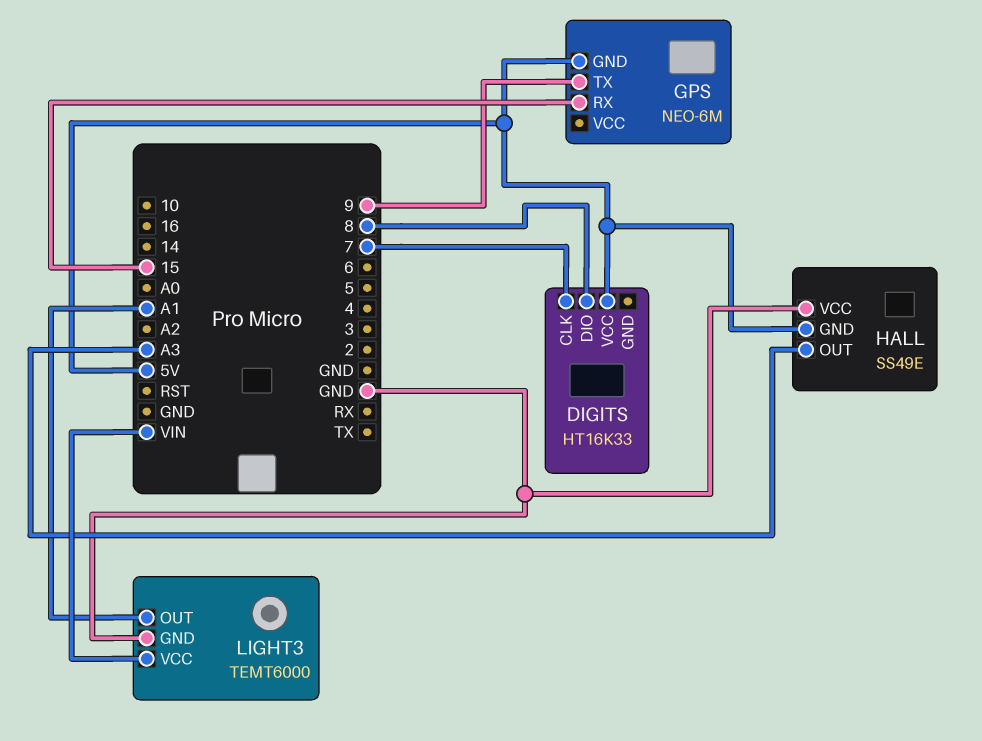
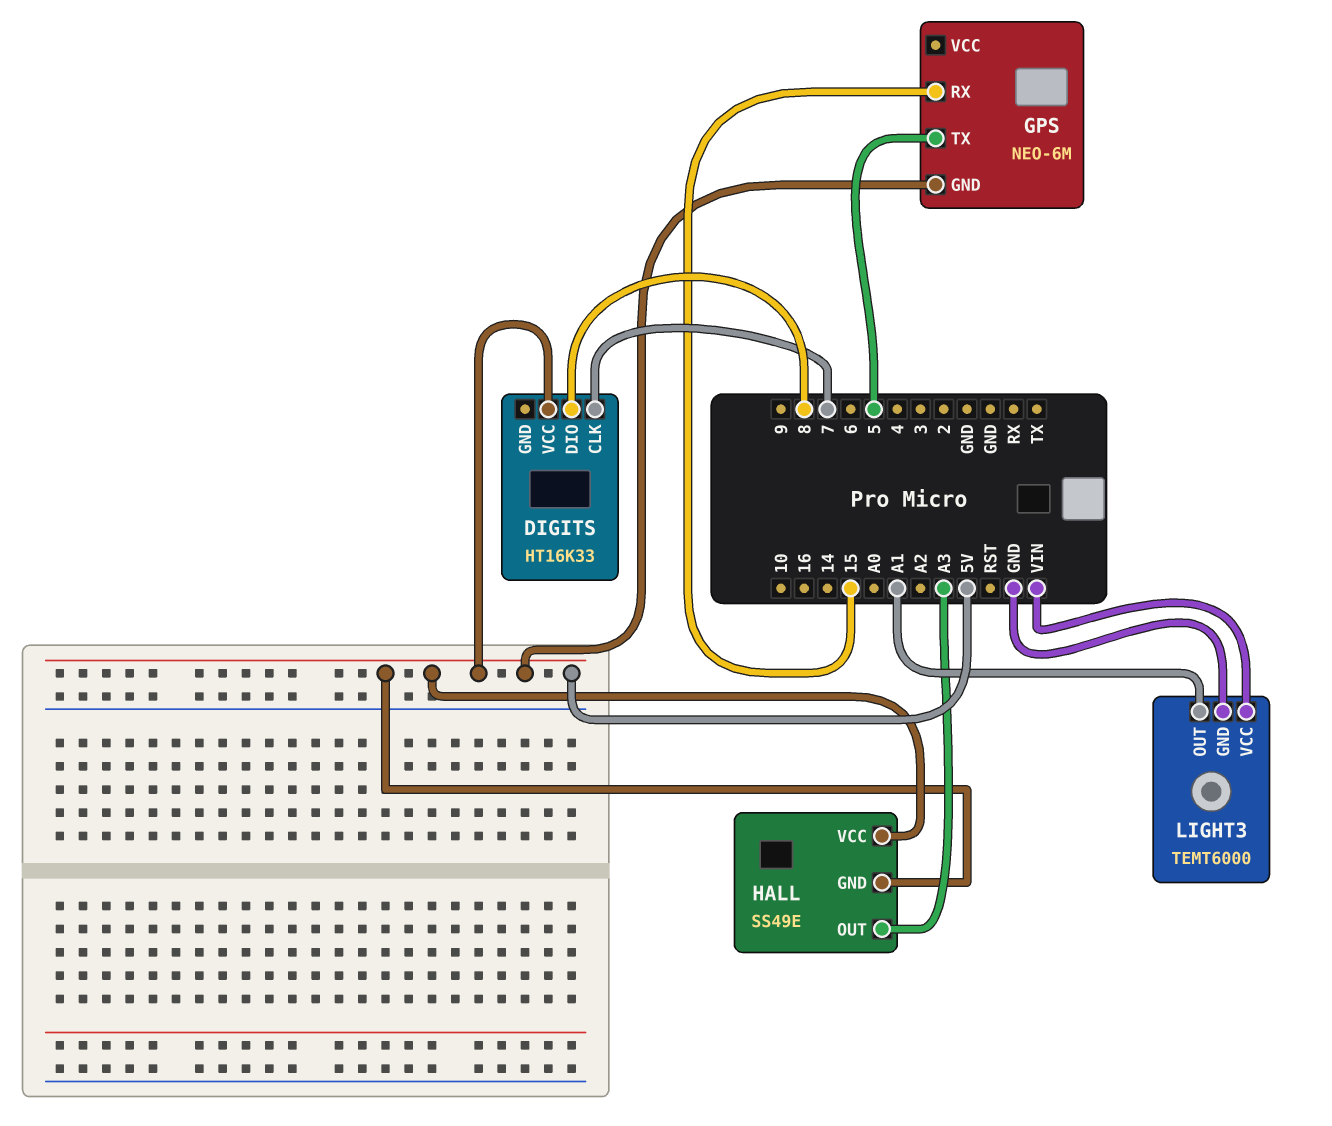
GPS pin TX: 9 -> 5
HALL pin VCC: GND -> 5V

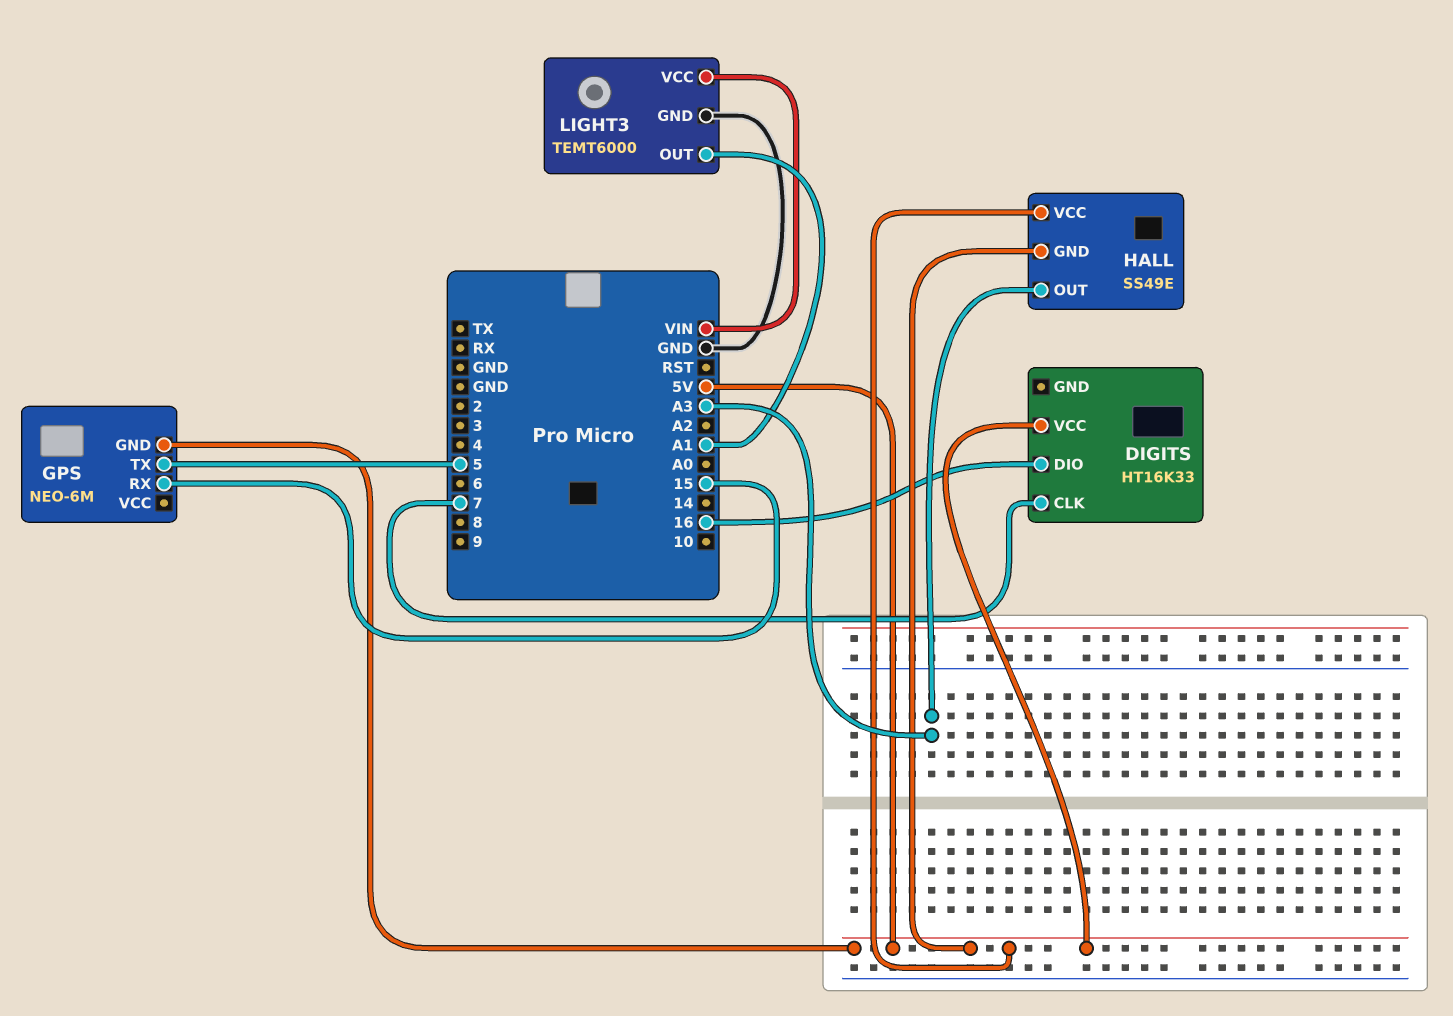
DIGITS pin DIO: 8 -> 16

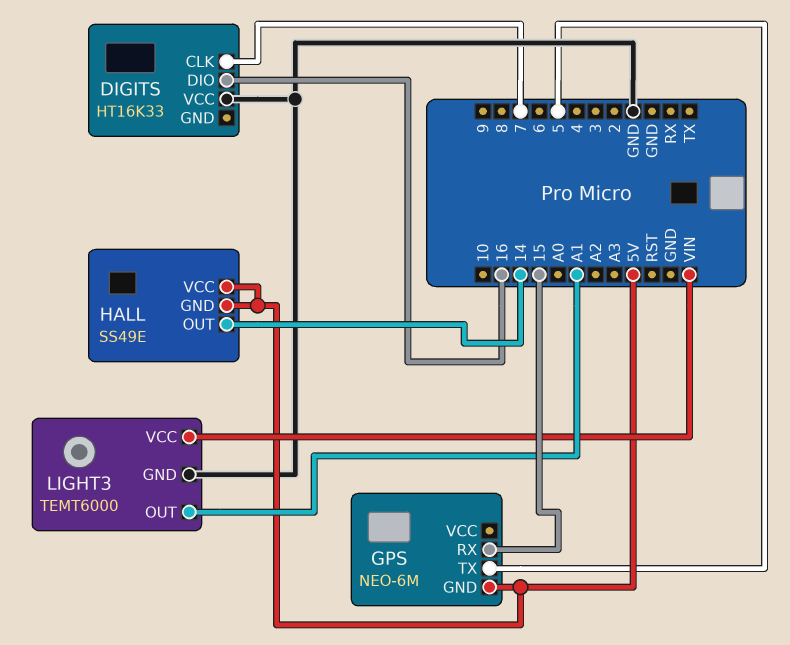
DIGITS pin VCC: 5V -> GND
HALL pin OUT: A3 -> 14

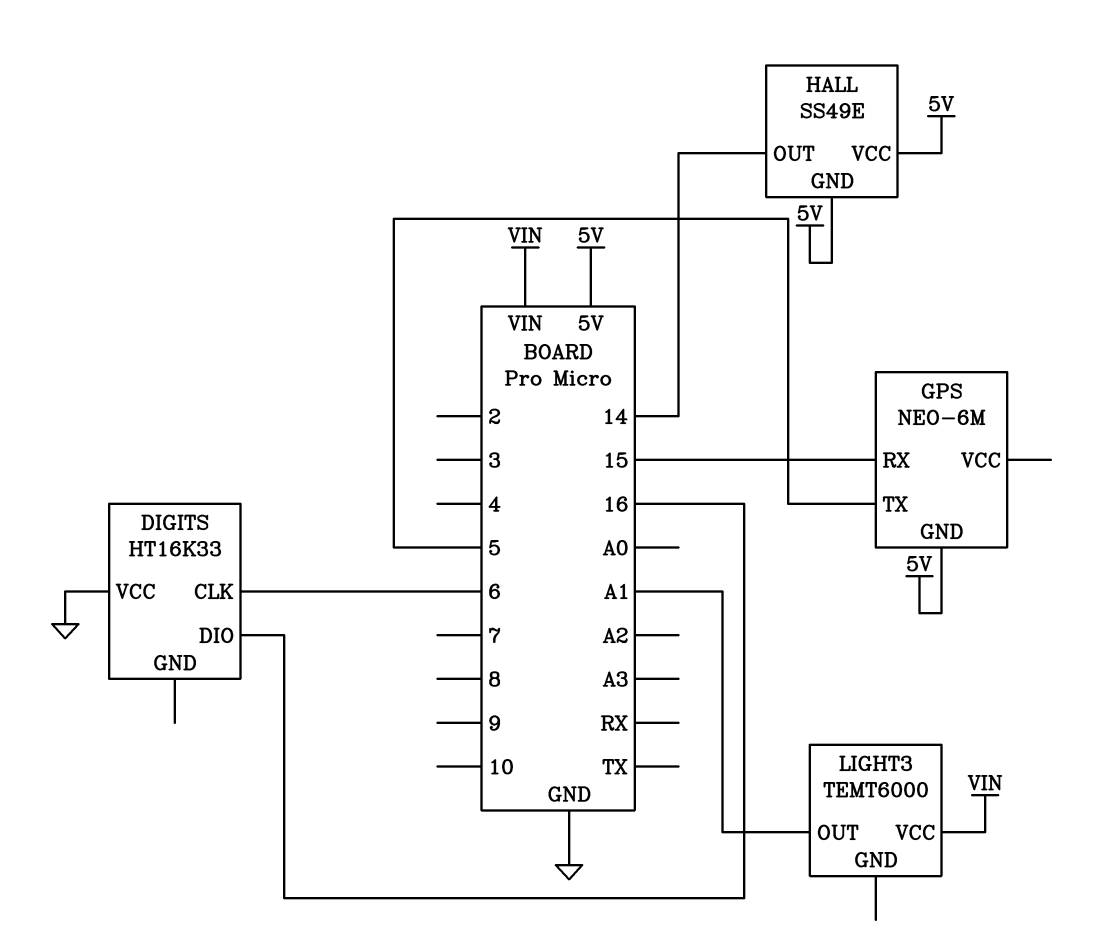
DIGITS pin CLK: 7 -> 6
LIGHT3 pin GND: GND -> none

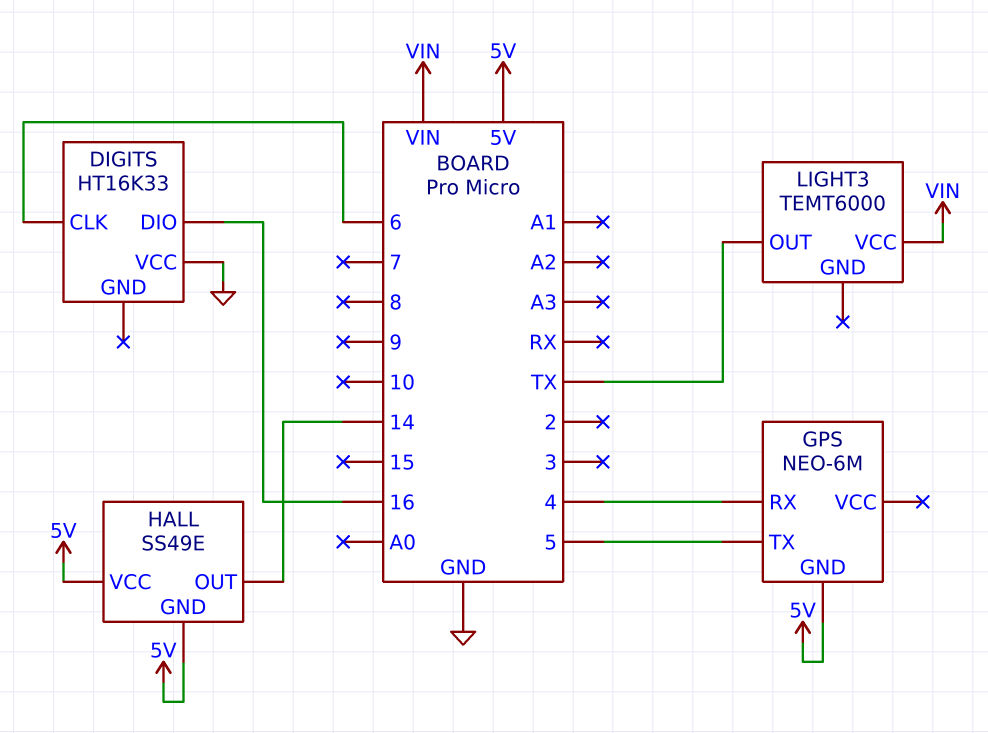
GPS pin RX: 15 -> 4
LIGHT3 pin OUT: A1 -> TX

